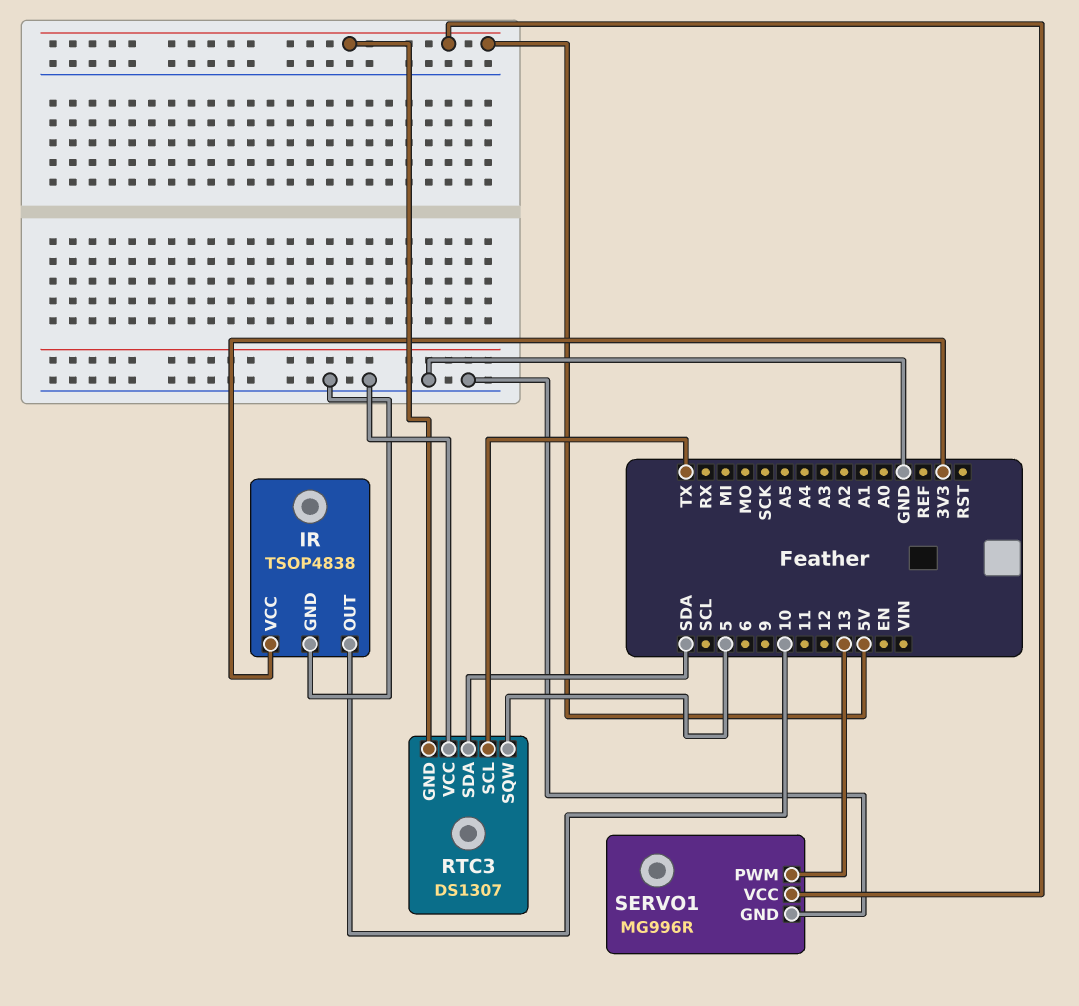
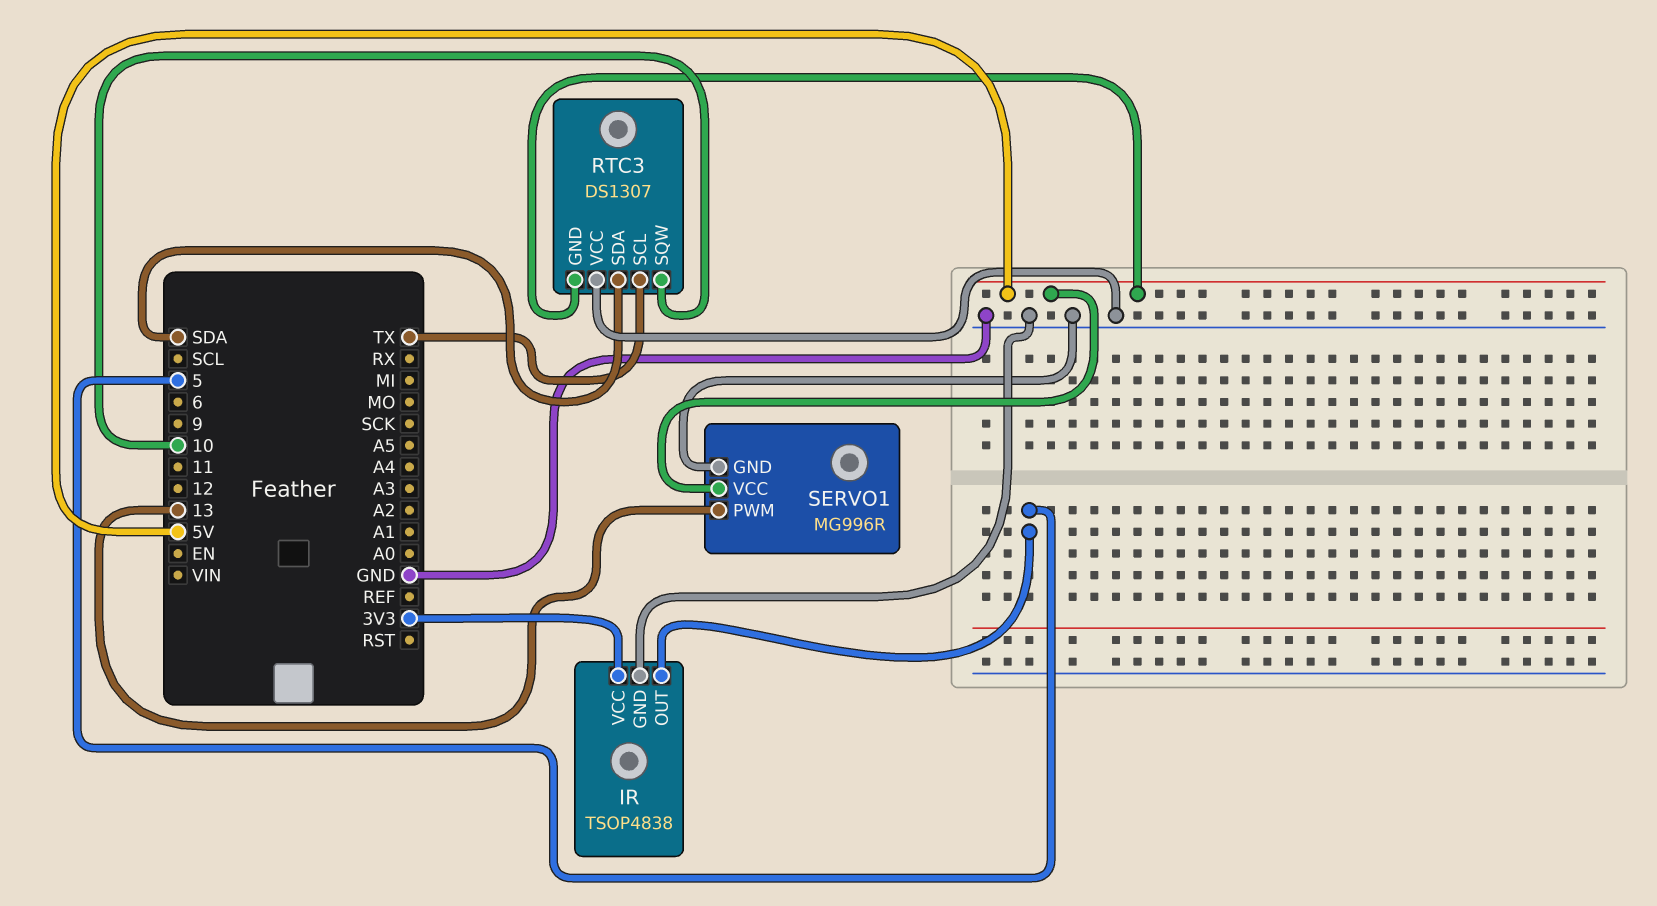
IR pin OUT: 10 -> 5
RTC3 pin SQW: 5 -> 10

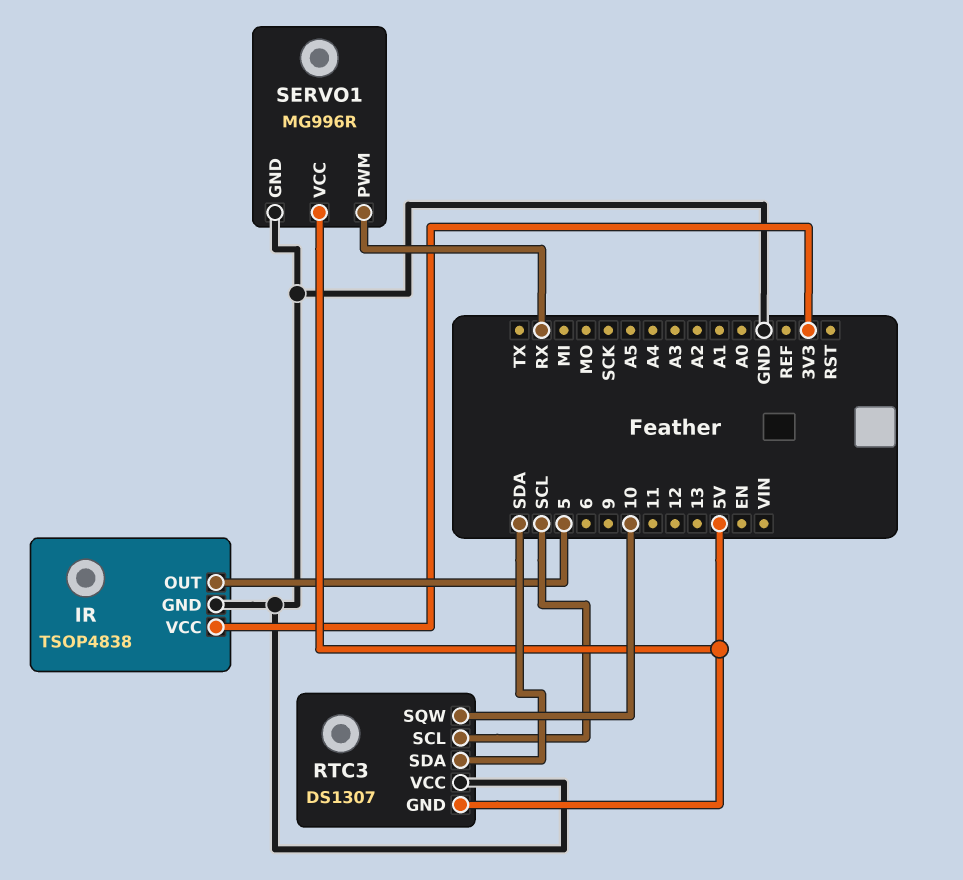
RTC3 pin SCL: TX -> SCL
SERVO1 pin PWM: 13 -> RX

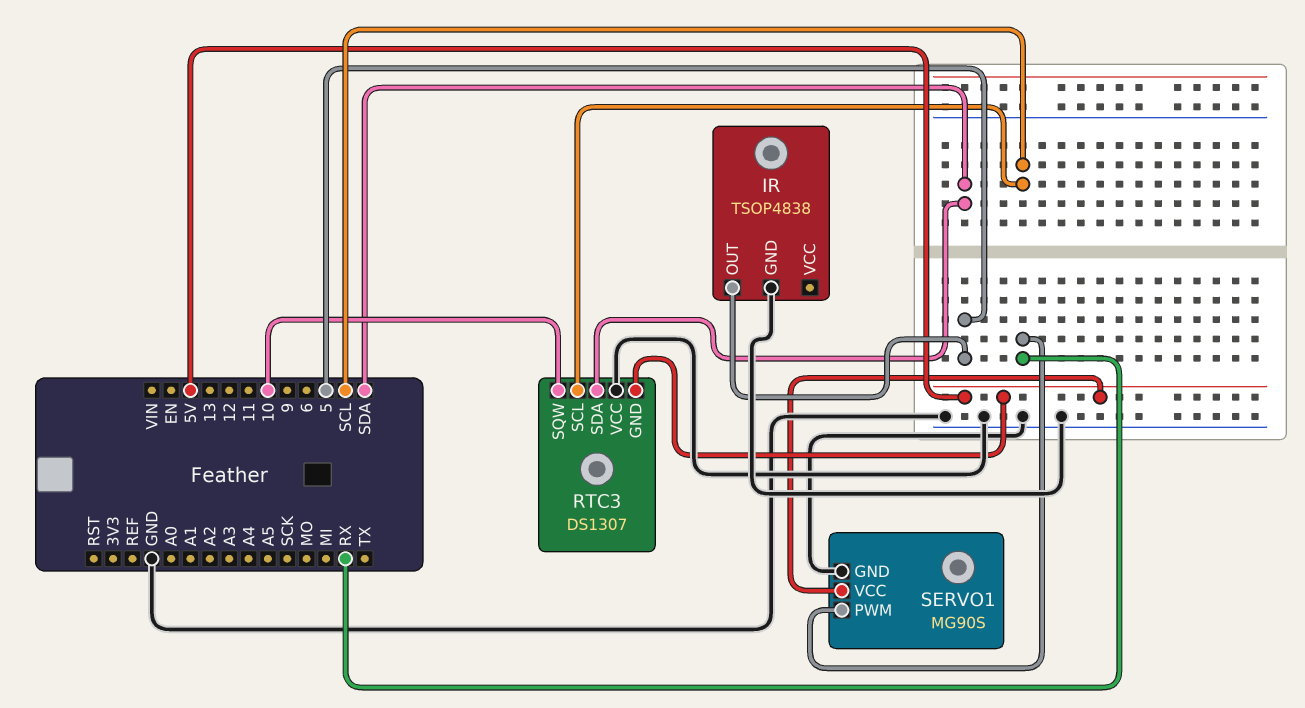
IR pin VCC: 3V3 -> none
SERVO1: MG996R -> MG90S

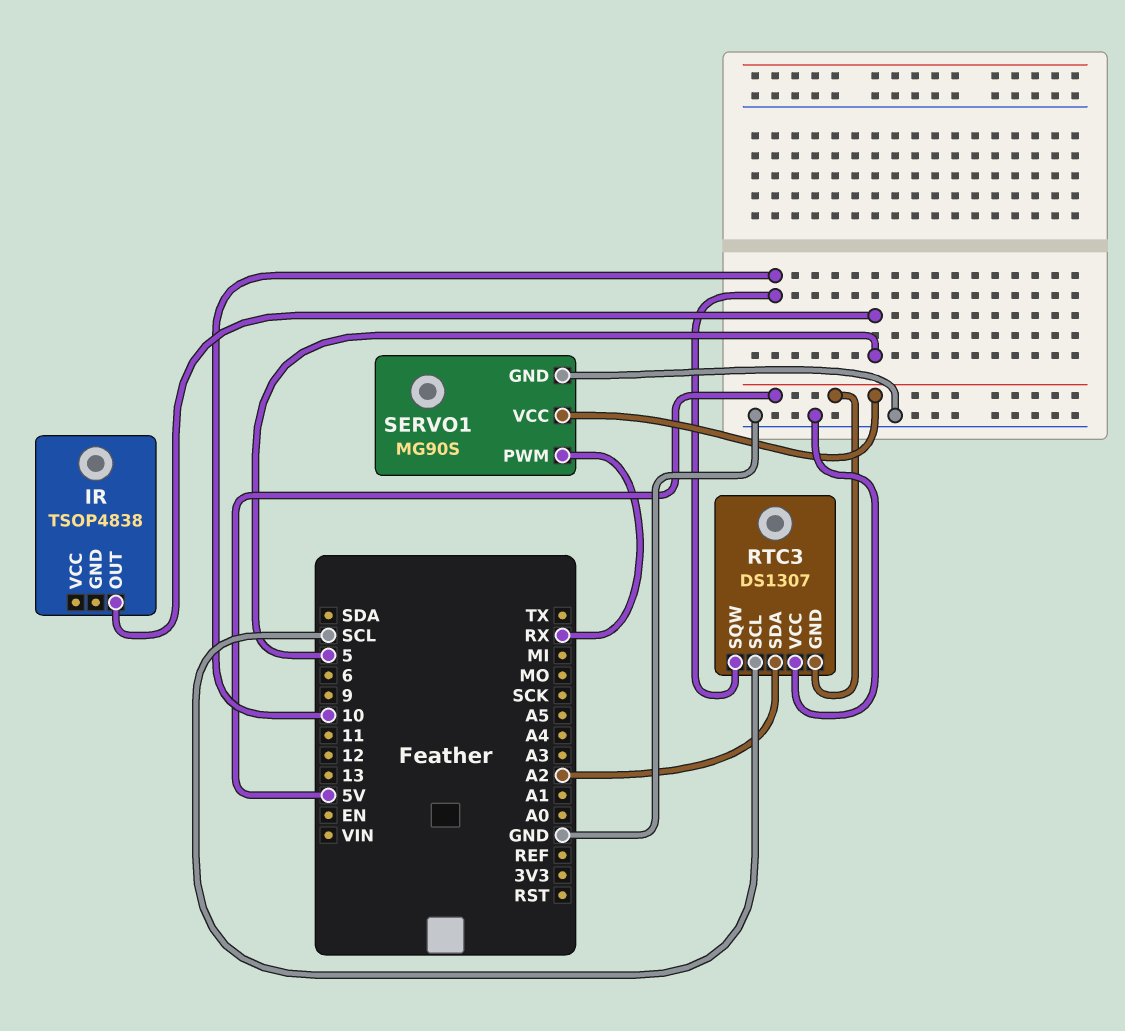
IR pin GND: GND -> none
RTC3 pin SDA: SDA -> A2

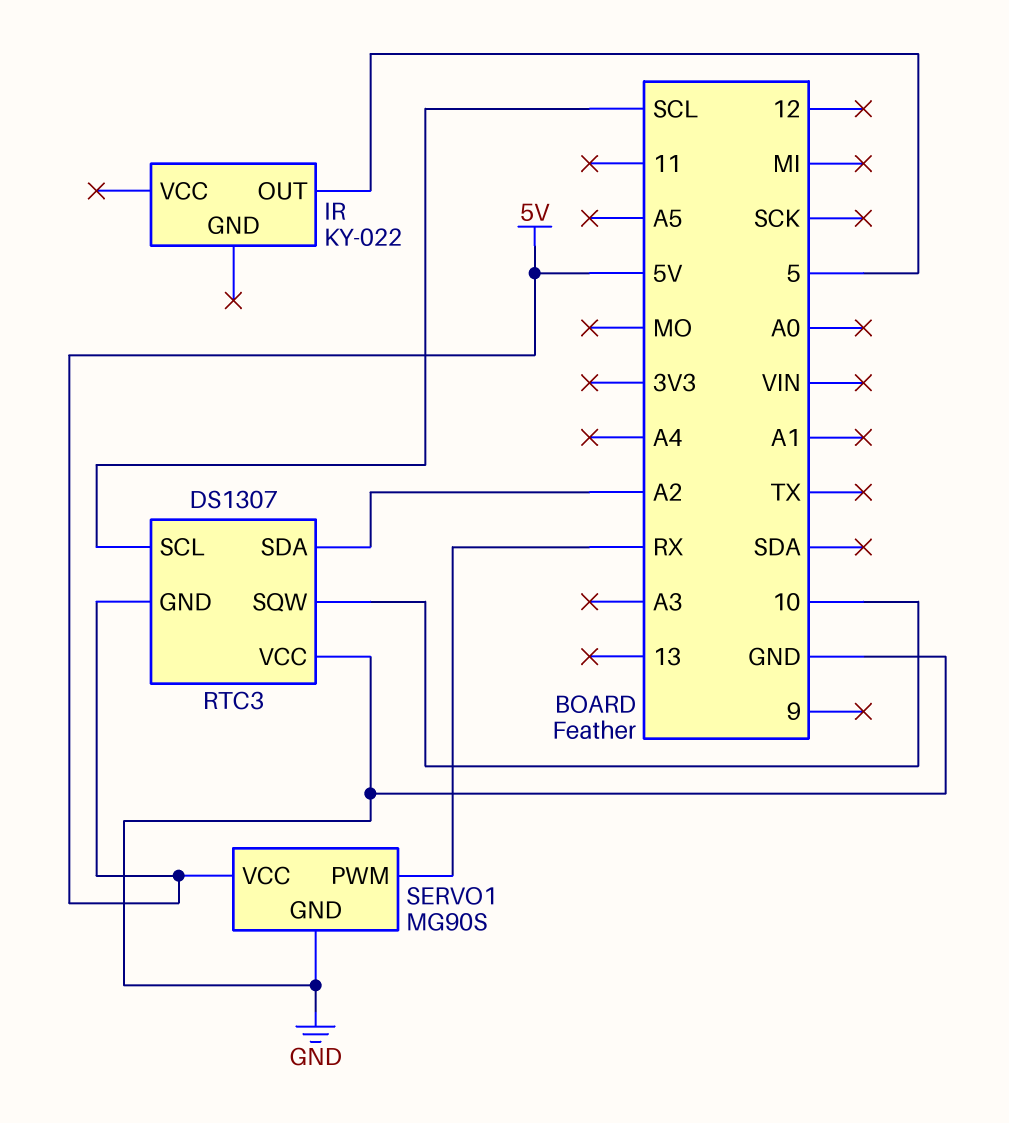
IR: TSOP4838 -> KY-022

